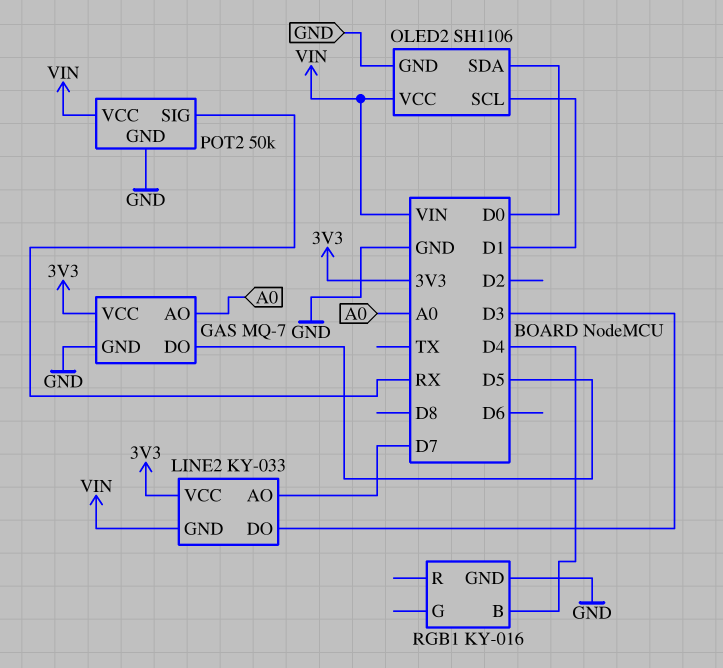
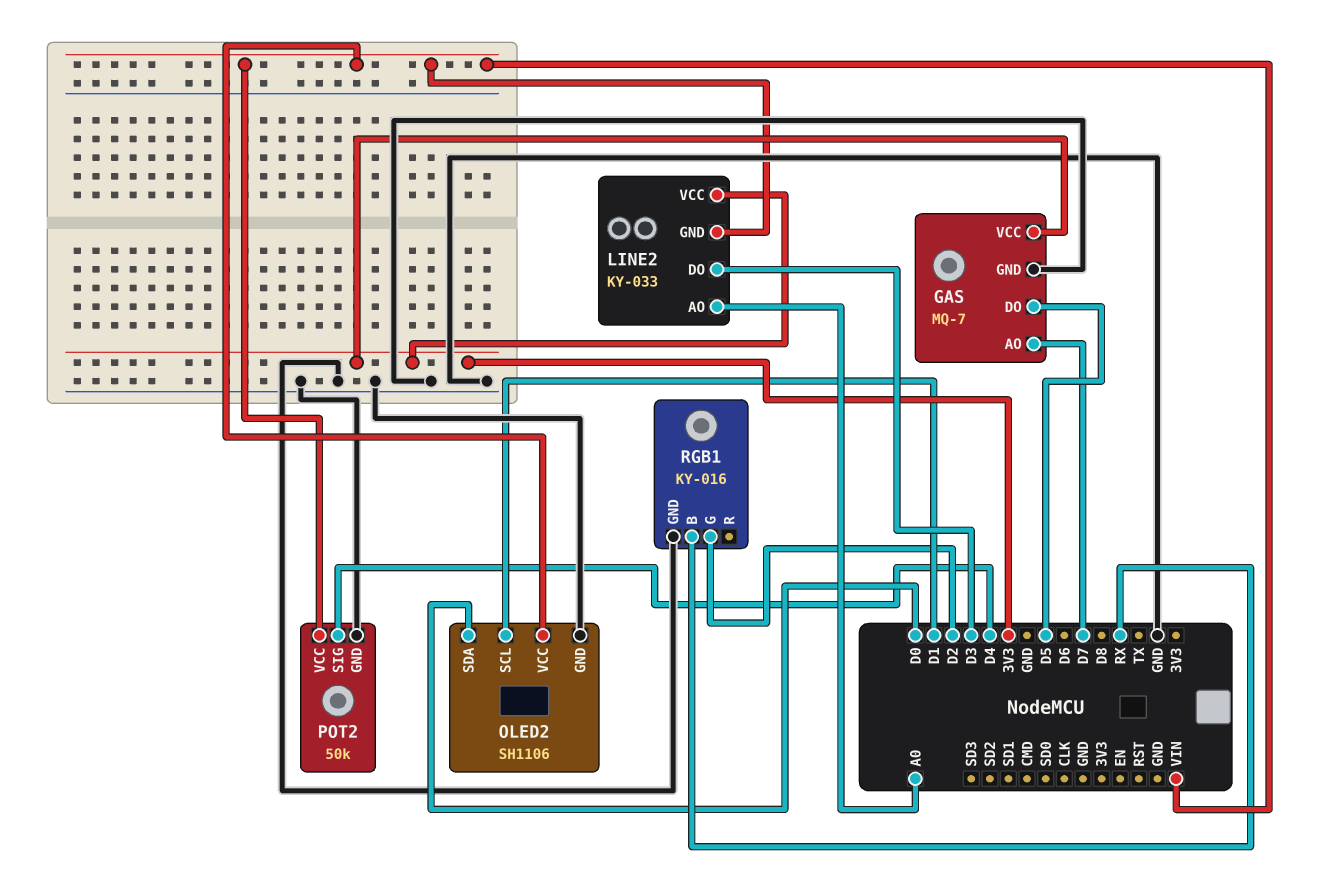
GAS pin AO: A0 -> D7
LINE2 pin AO: D7 -> A0
POT2 pin SIG: RX -> D4
RGB1 pin B: D4 -> RX
RGB1 pin G: none -> D2

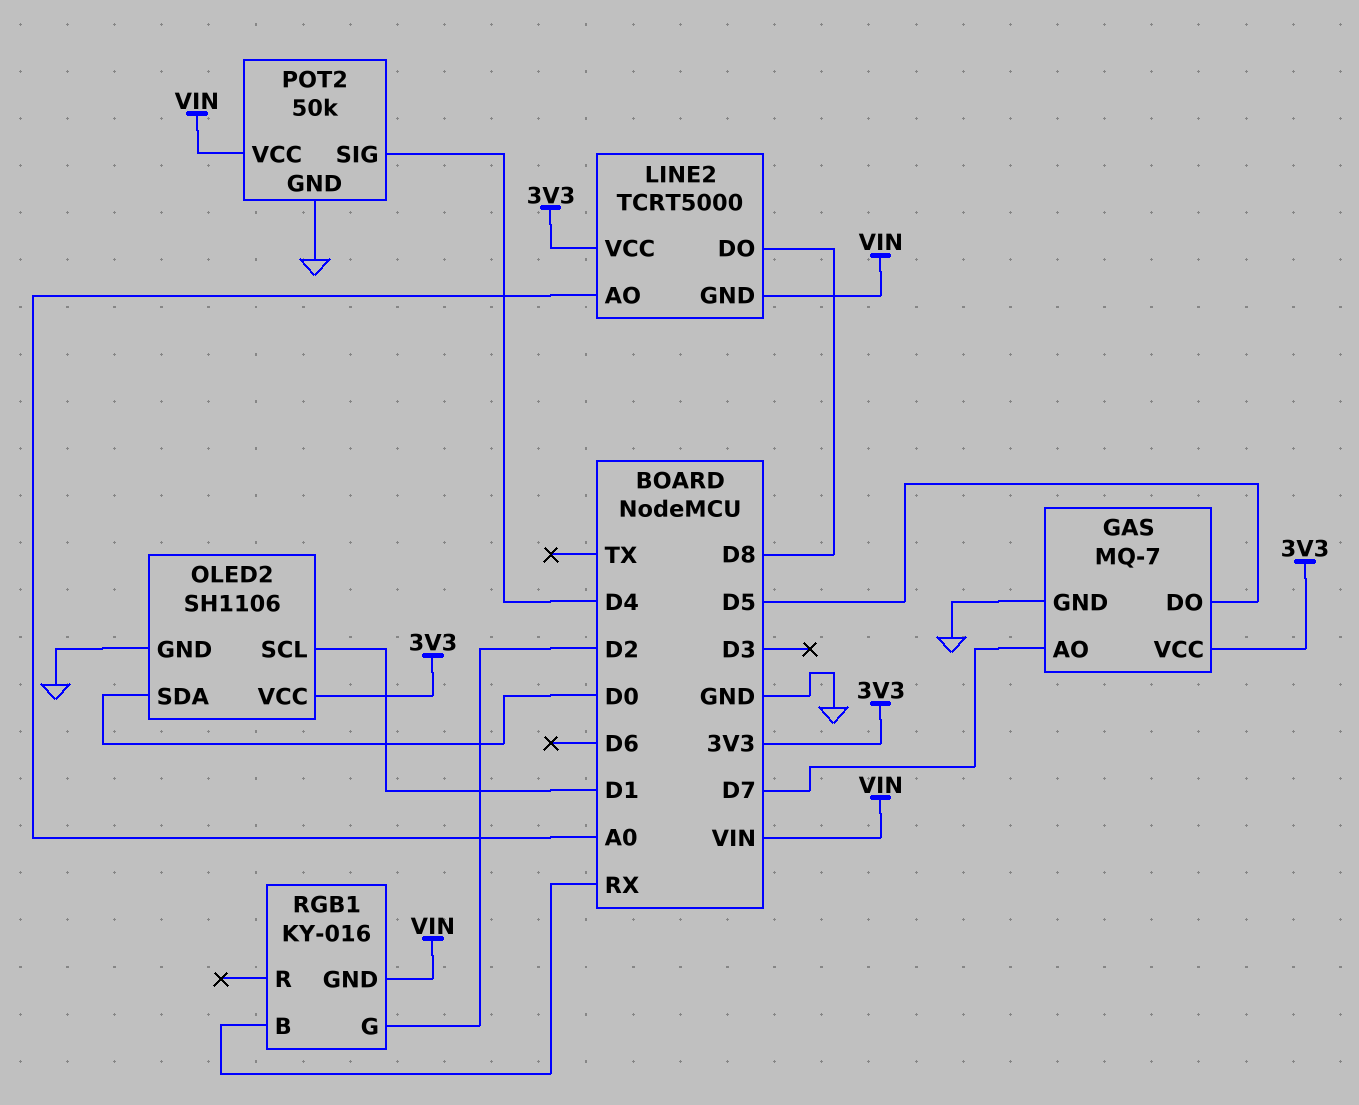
LINE2: KY-033 -> TCRT5000
LINE2 pin DO: D3 -> D8
OLED2 pin VCC: VIN -> 3V3
RGB1 pin GND: GND -> VIN

